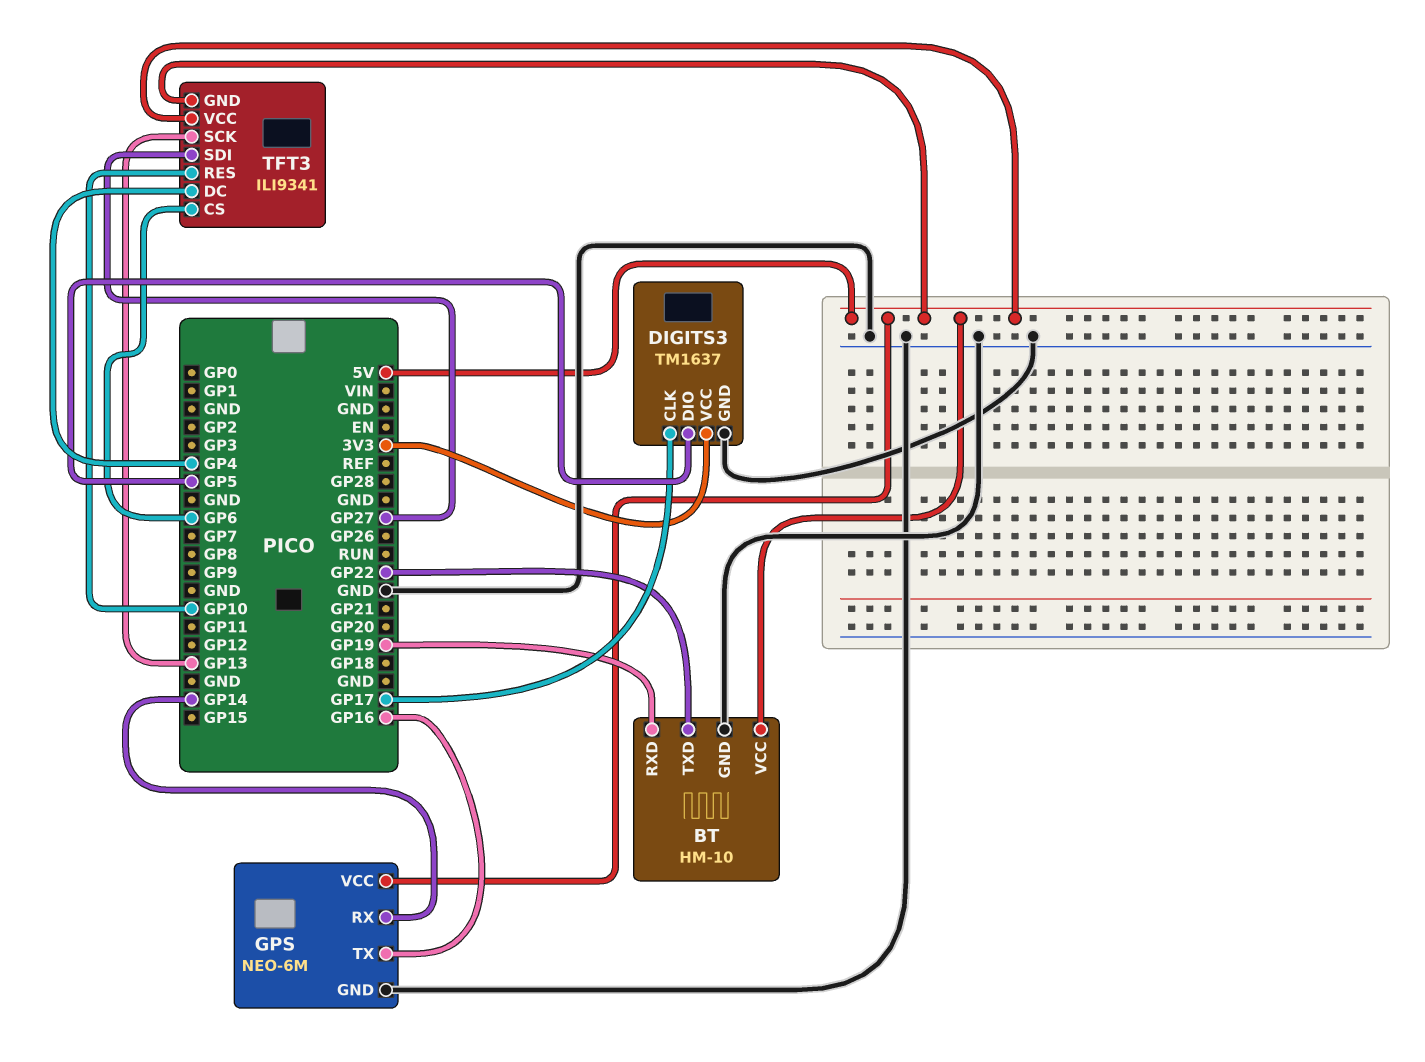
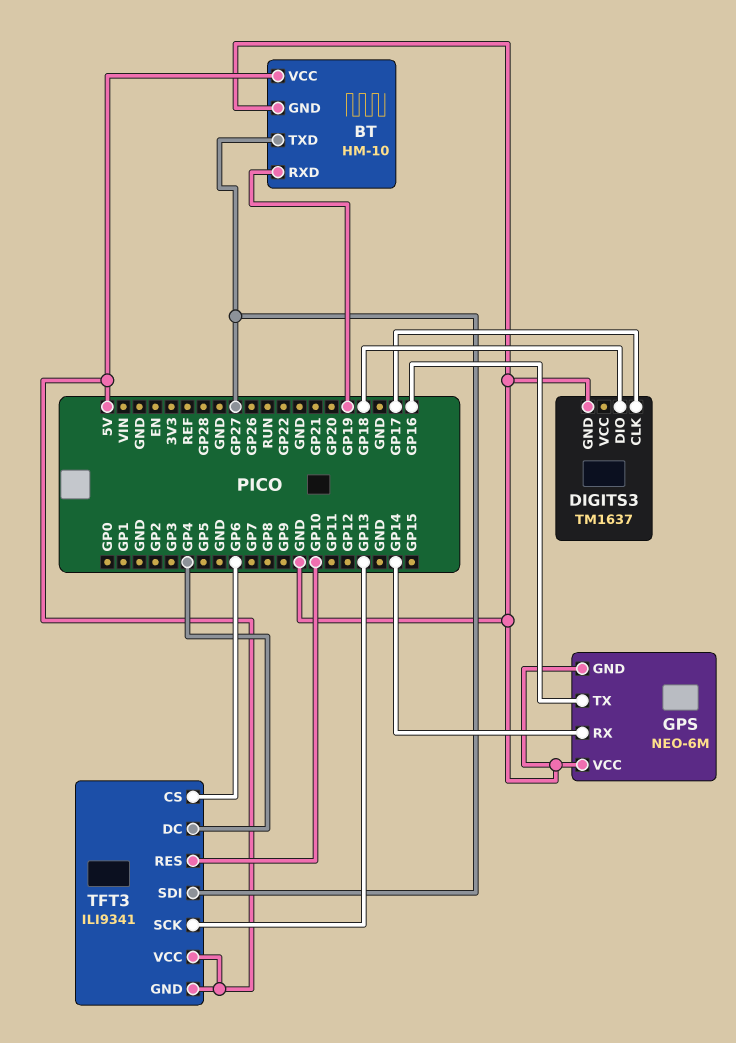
BT pin TXD: GP22 -> GP27
DIGITS3 pin DIO: GP5 -> GP18
DIGITS3 pin VCC: 3V3 -> none
GPS pin VCC: 5V -> GND

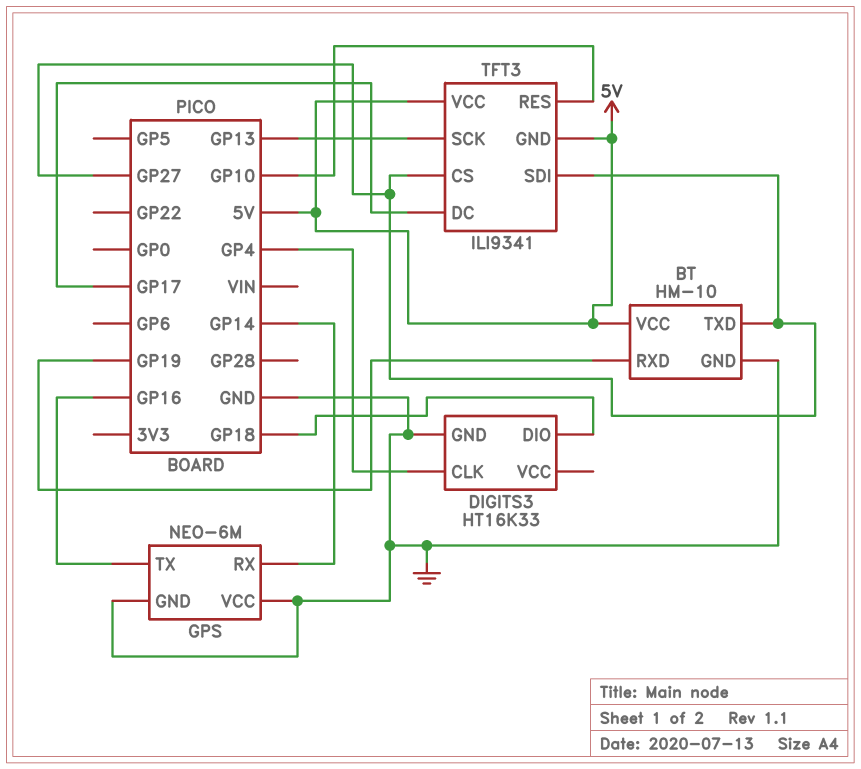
DIGITS3: TM1637 -> HT16K33
DIGITS3 pin CLK: GP17 -> GP4
TFT3 pin CS: GP6 -> GP27
TFT3 pin DC: GP4 -> GP17

